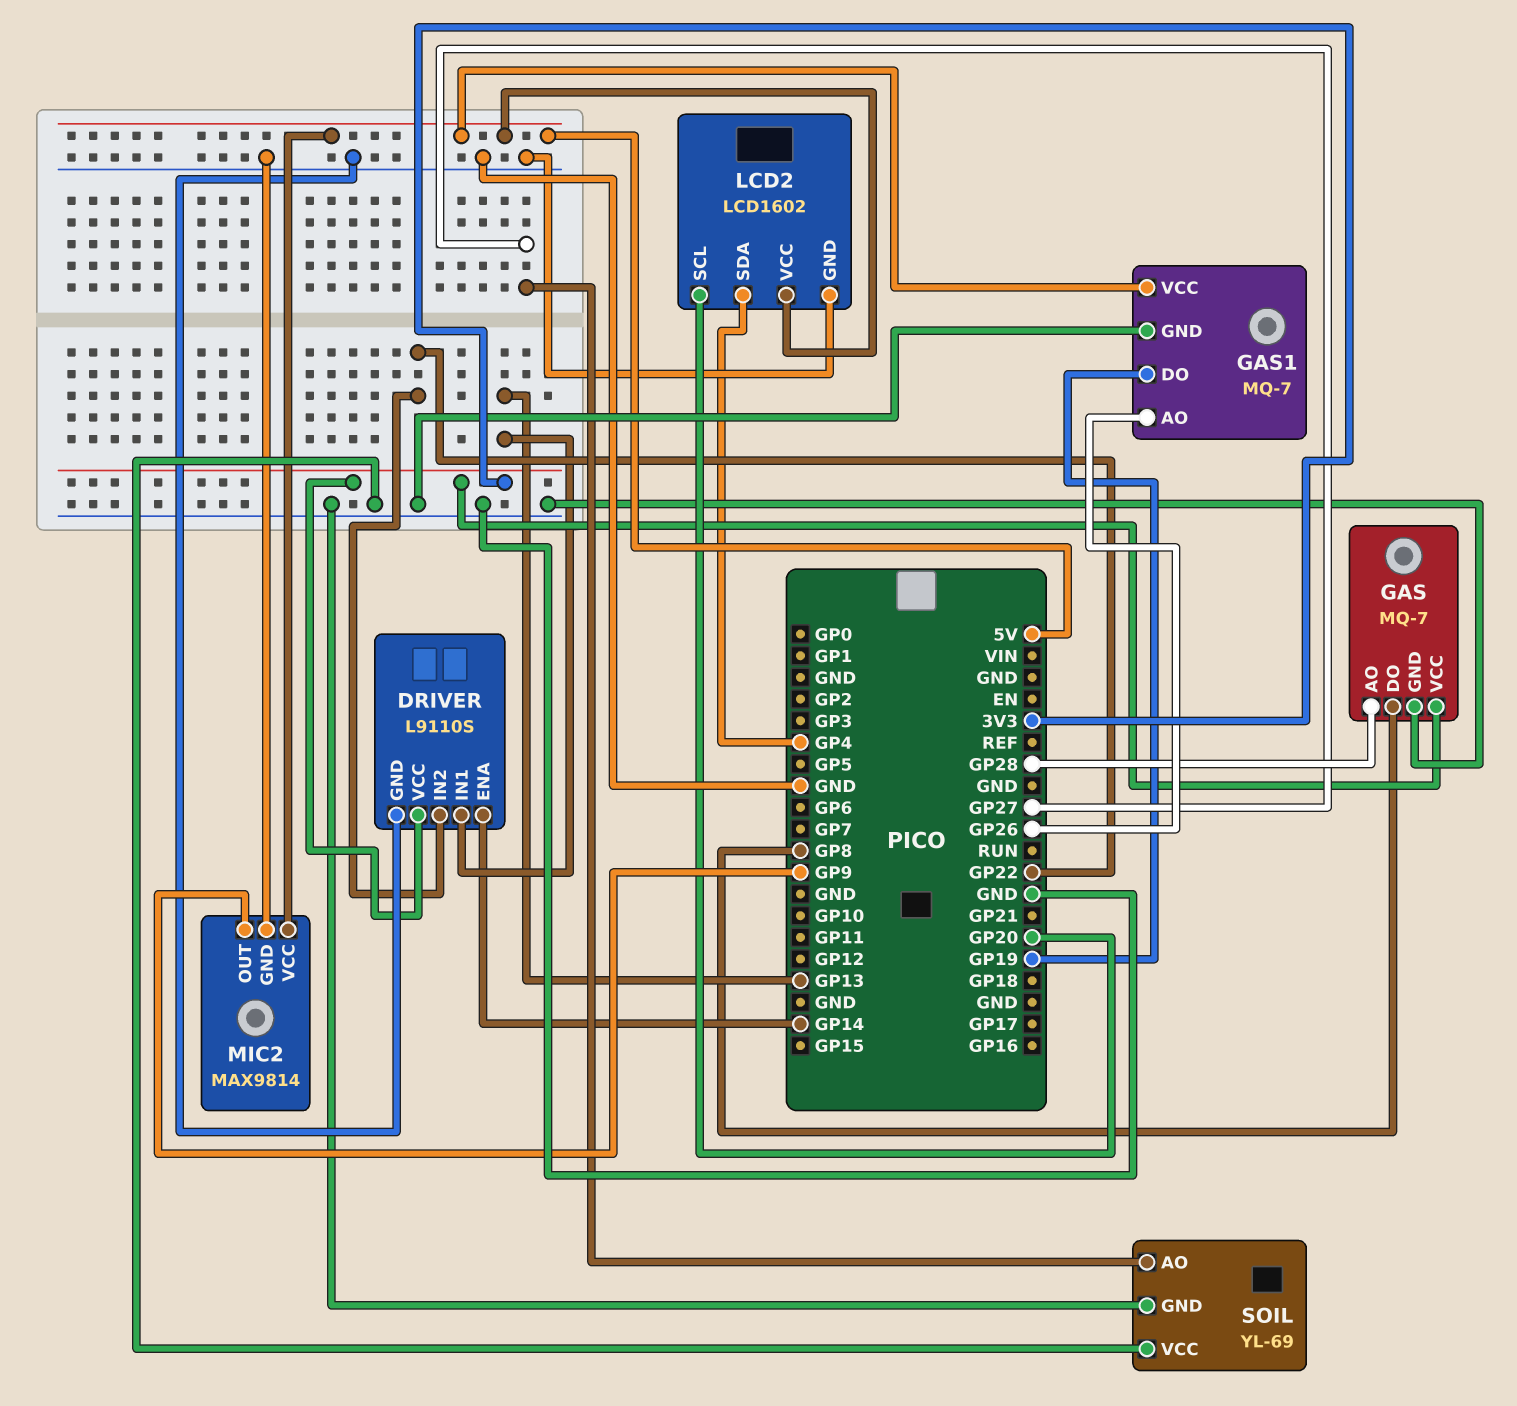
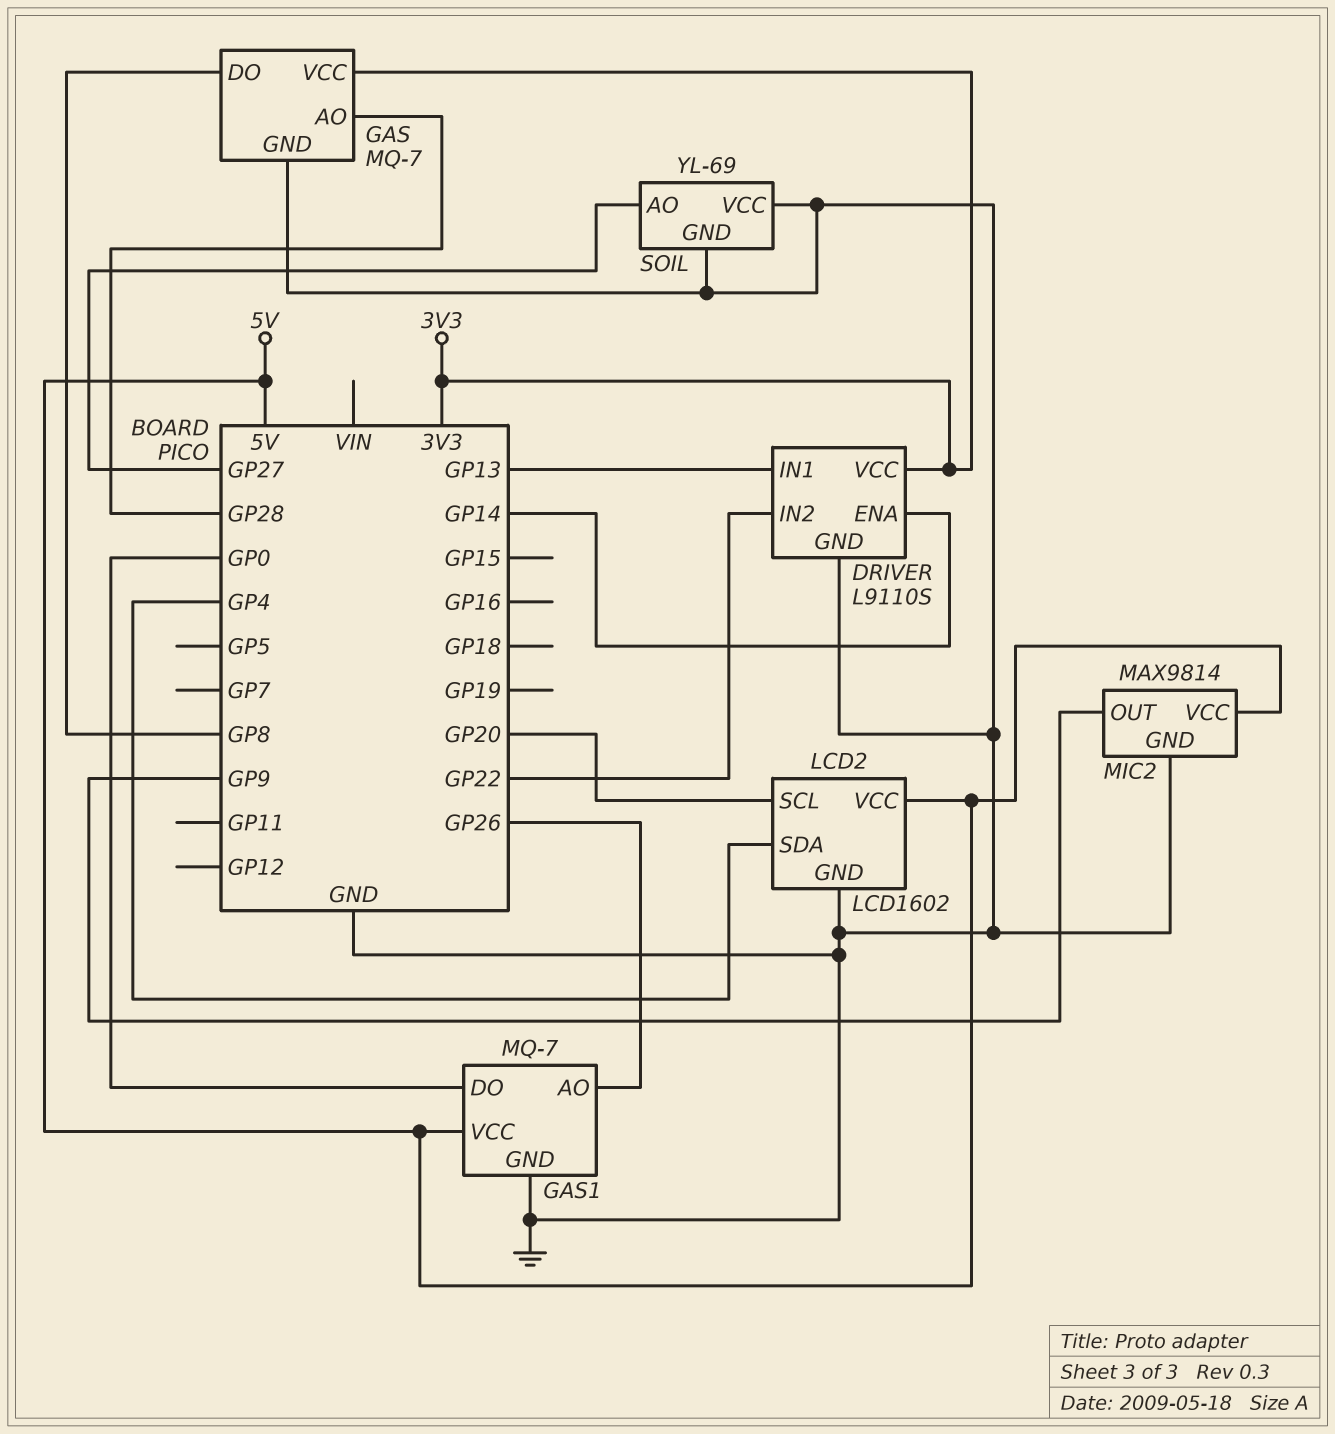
GAS1 pin DO: GP19 -> GP0

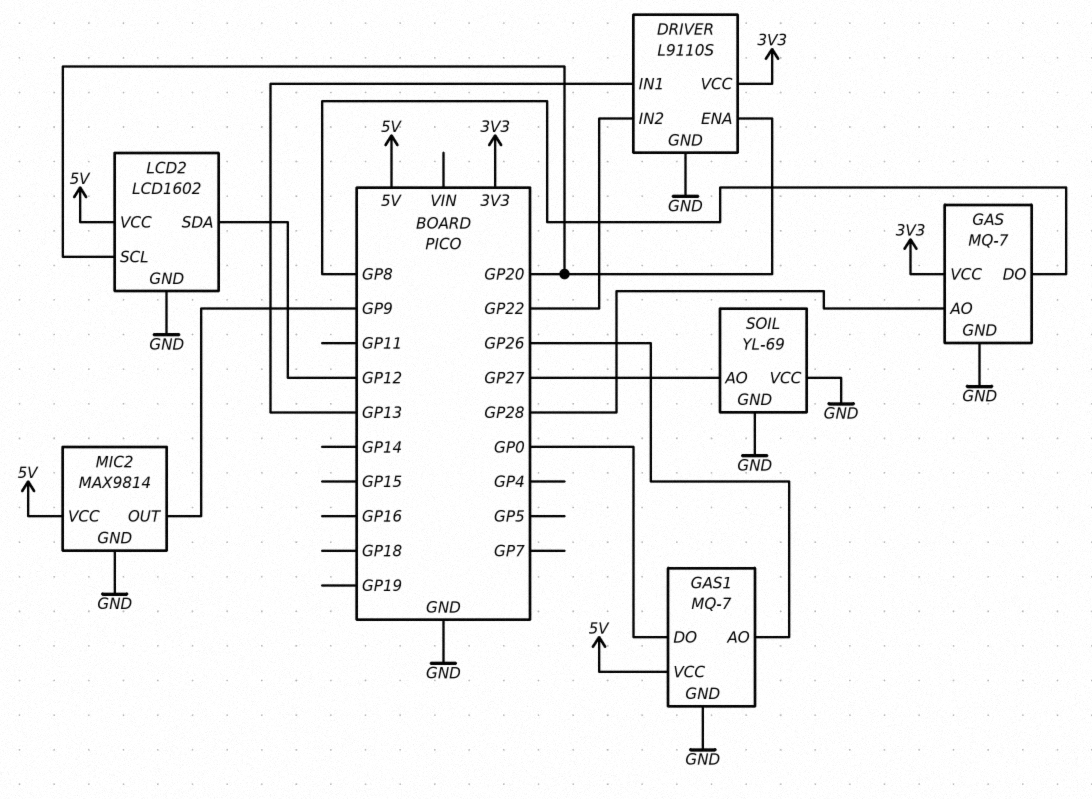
DRIVER pin ENA: GP14 -> GP20
LCD2 pin SDA: GP4 -> GP12

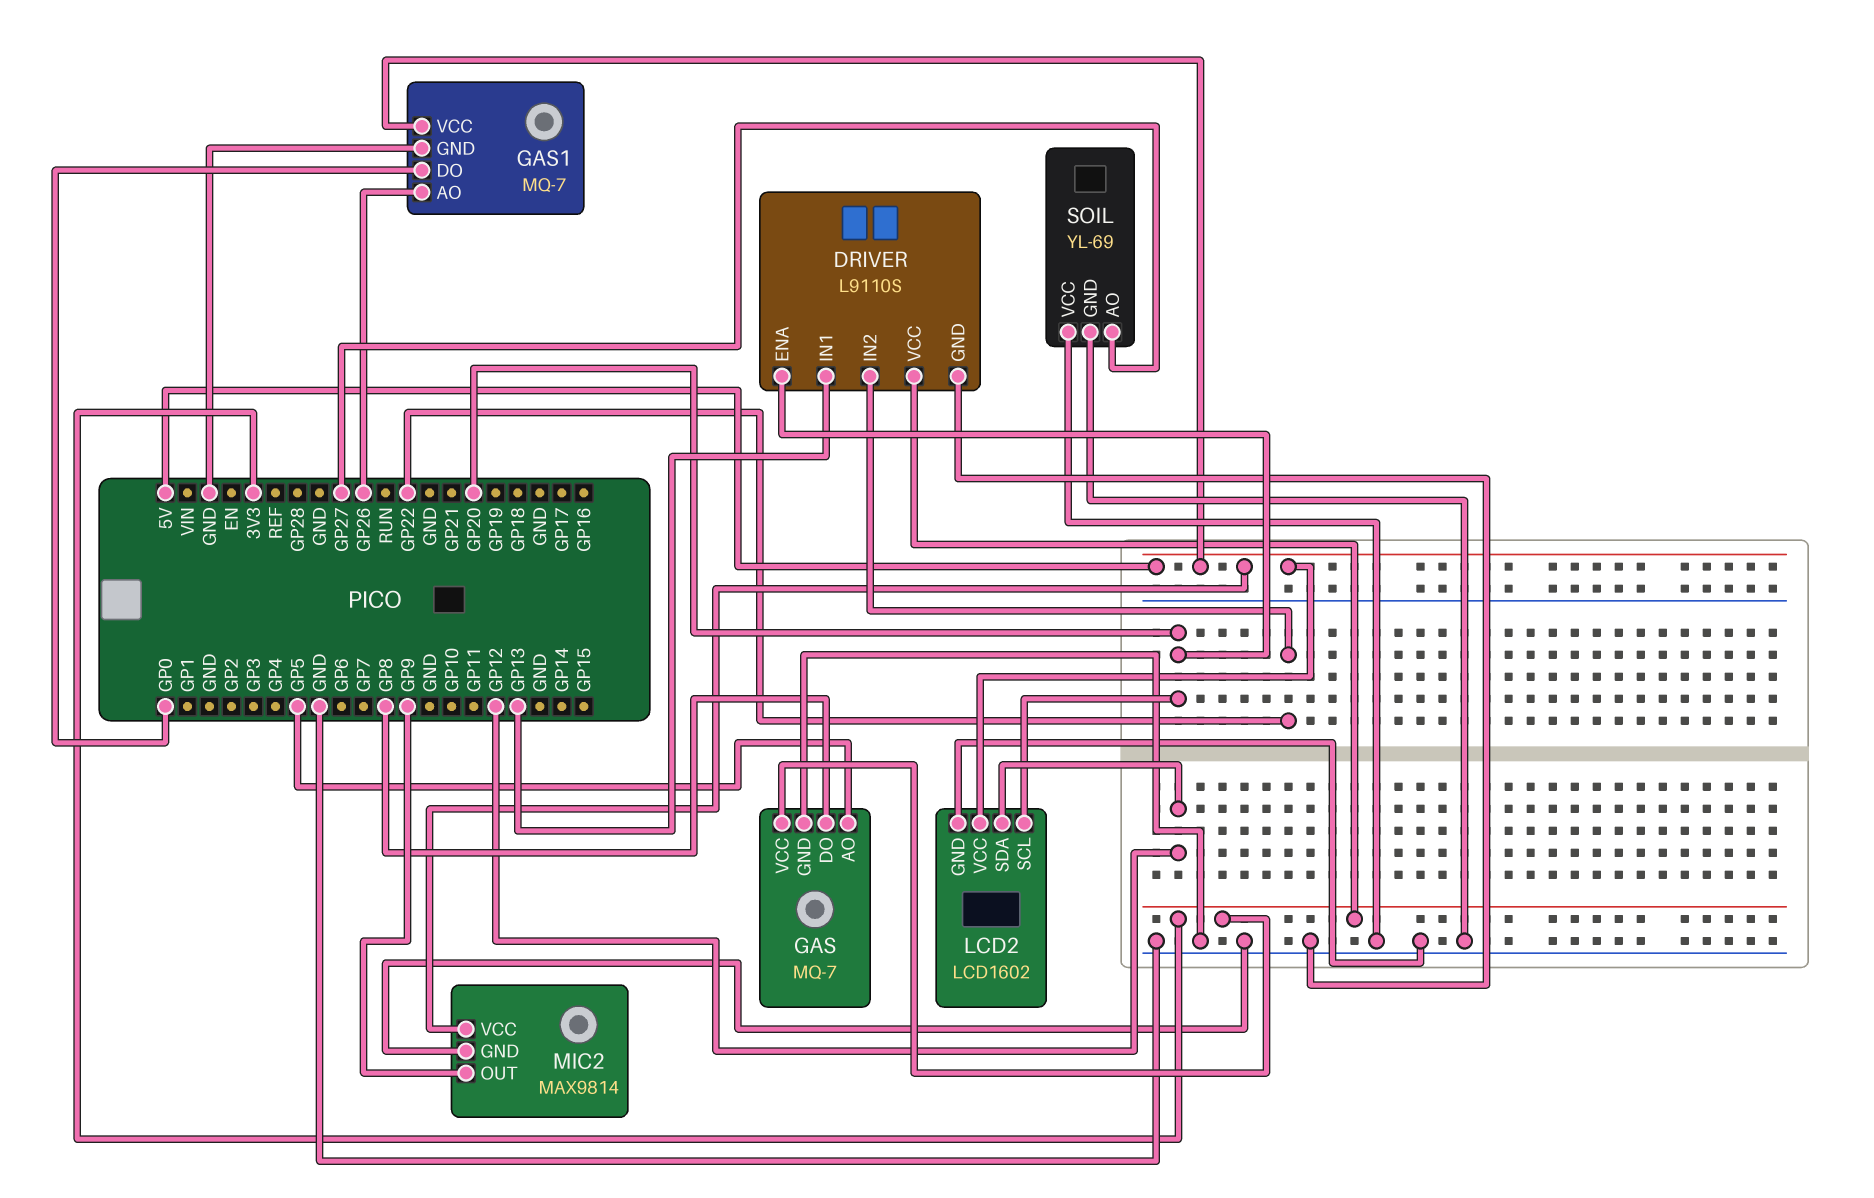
GAS pin AO: GP28 -> GP5

